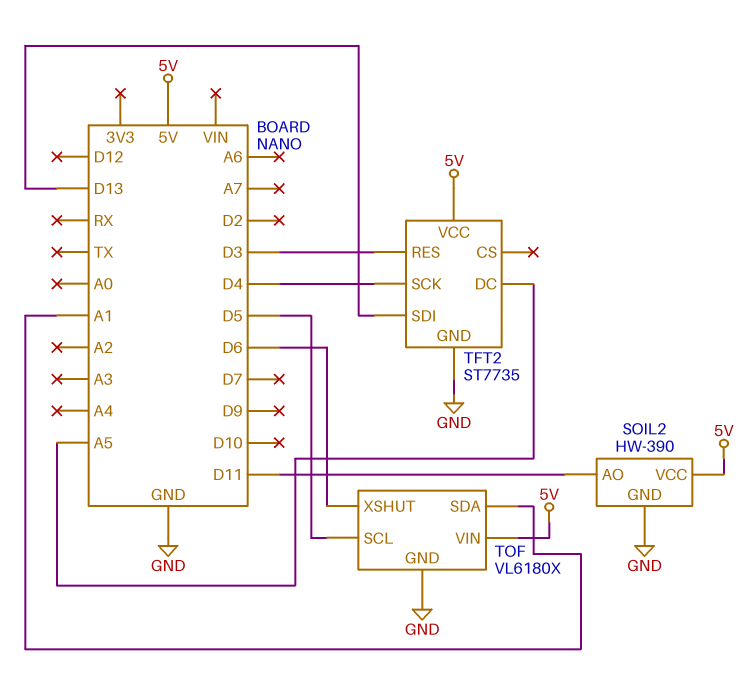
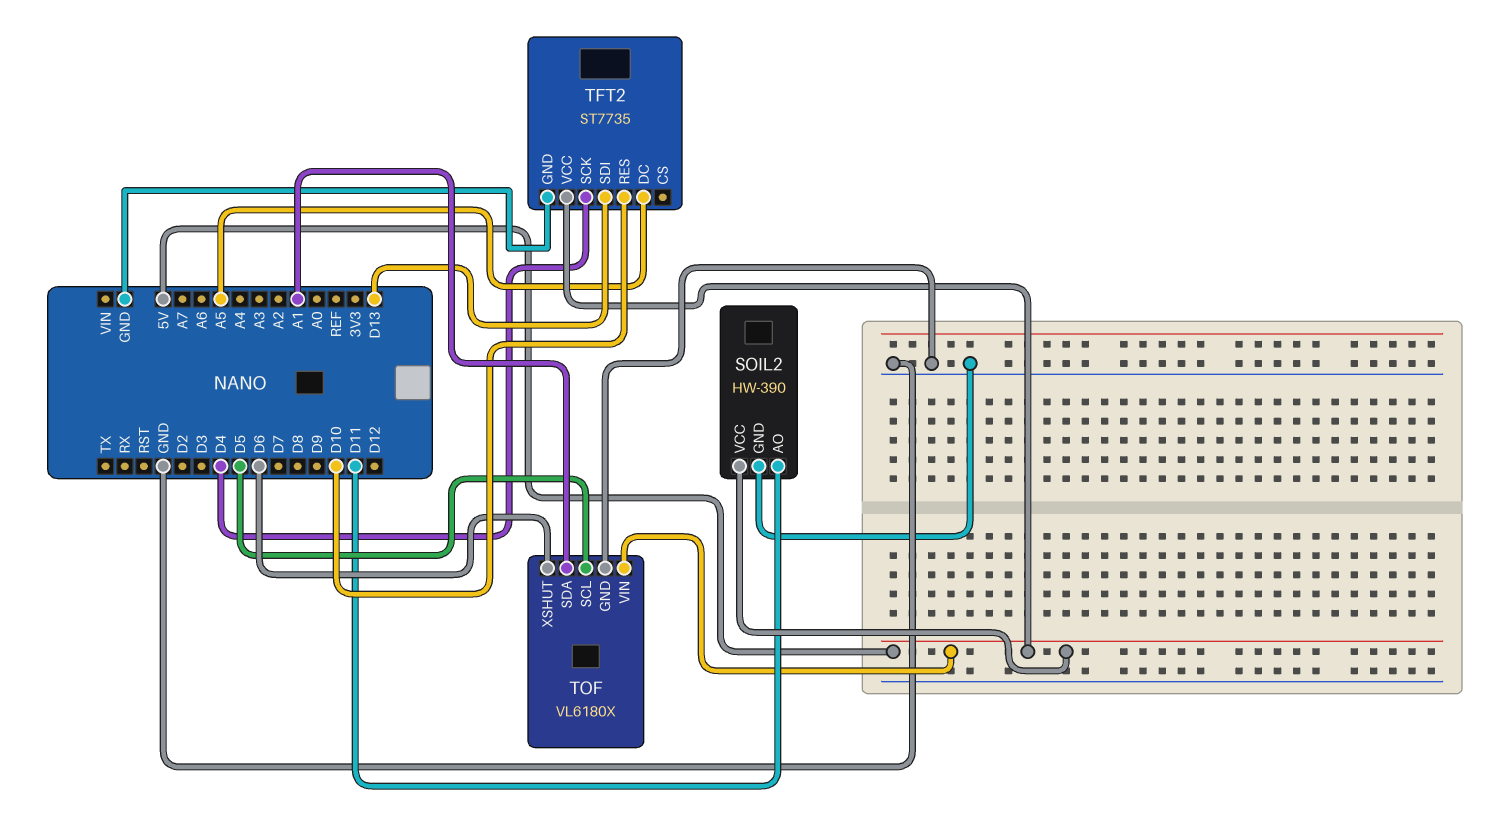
TFT2 pin RES: D3 -> D10

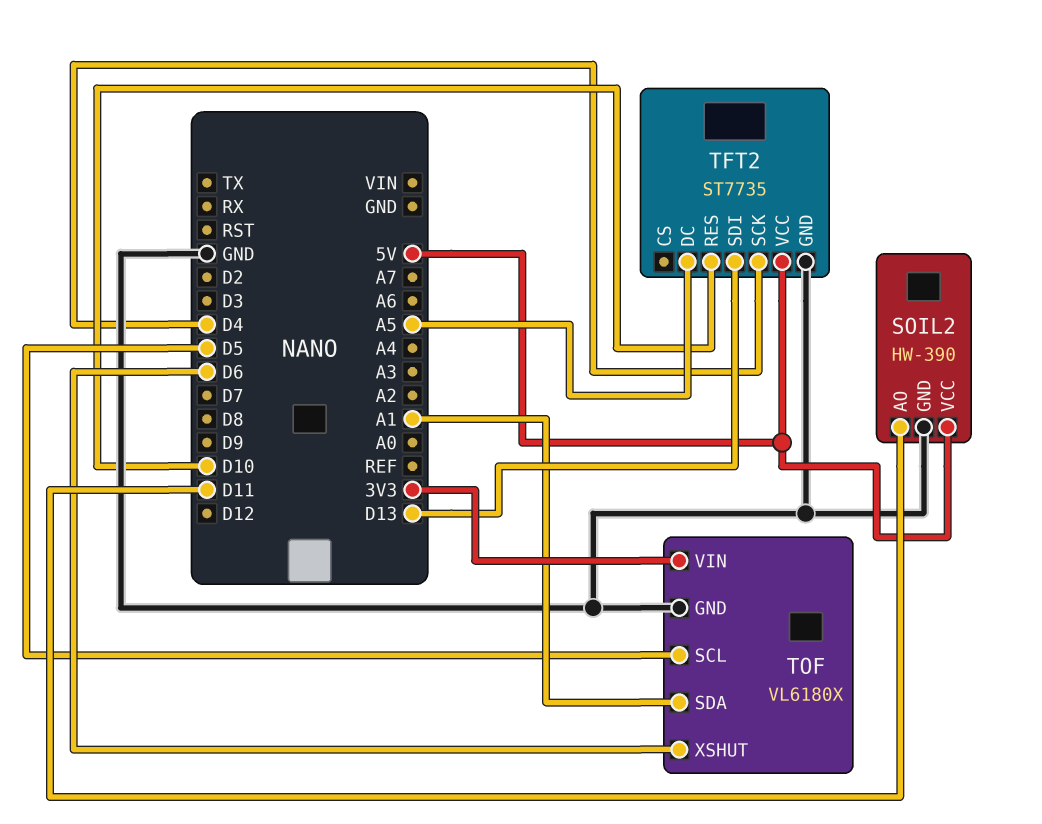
TOF pin VIN: 5V -> 3V3

